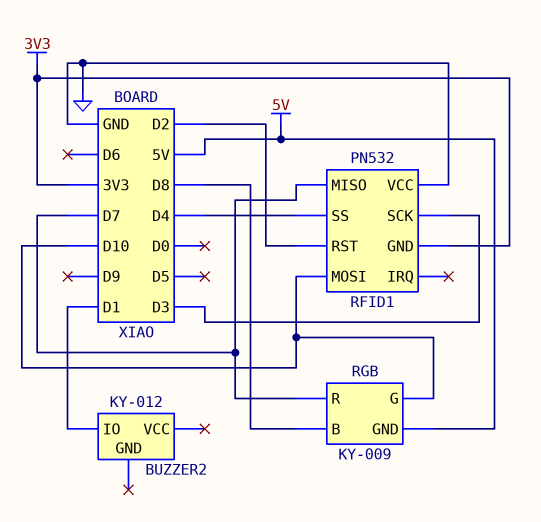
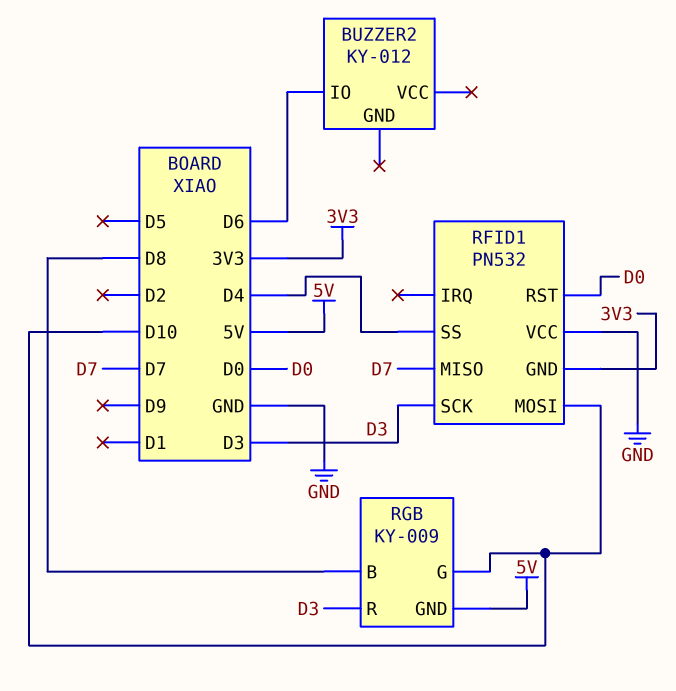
BUZZER2 pin IO: D1 -> D6
RFID1 pin RST: D2 -> D0
RGB pin R: D7 -> D3

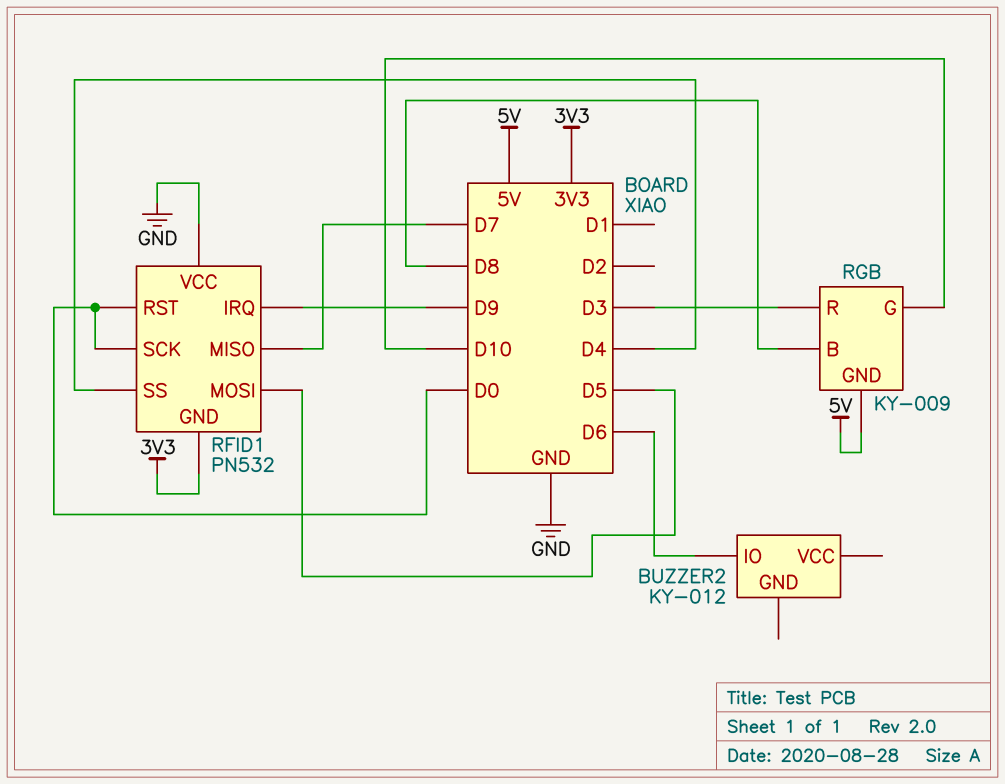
RFID1 pin IRQ: none -> D9
RFID1 pin MOSI: D10 -> D5
RFID1 pin SCK: D3 -> D0

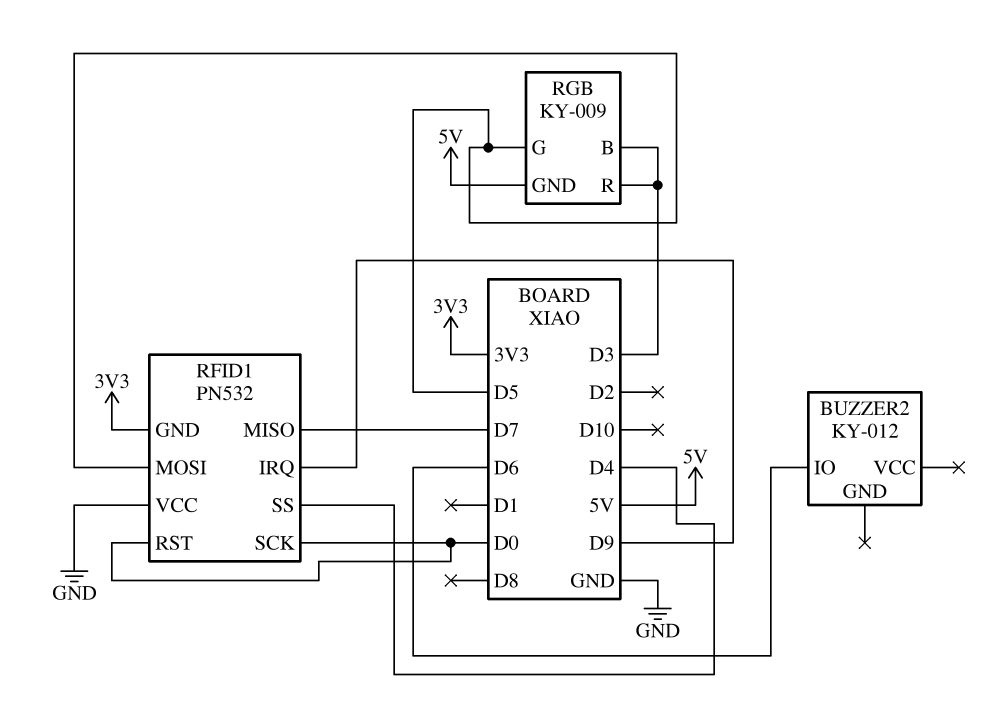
RGB pin B: D8 -> D3
RGB pin G: D10 -> D5

